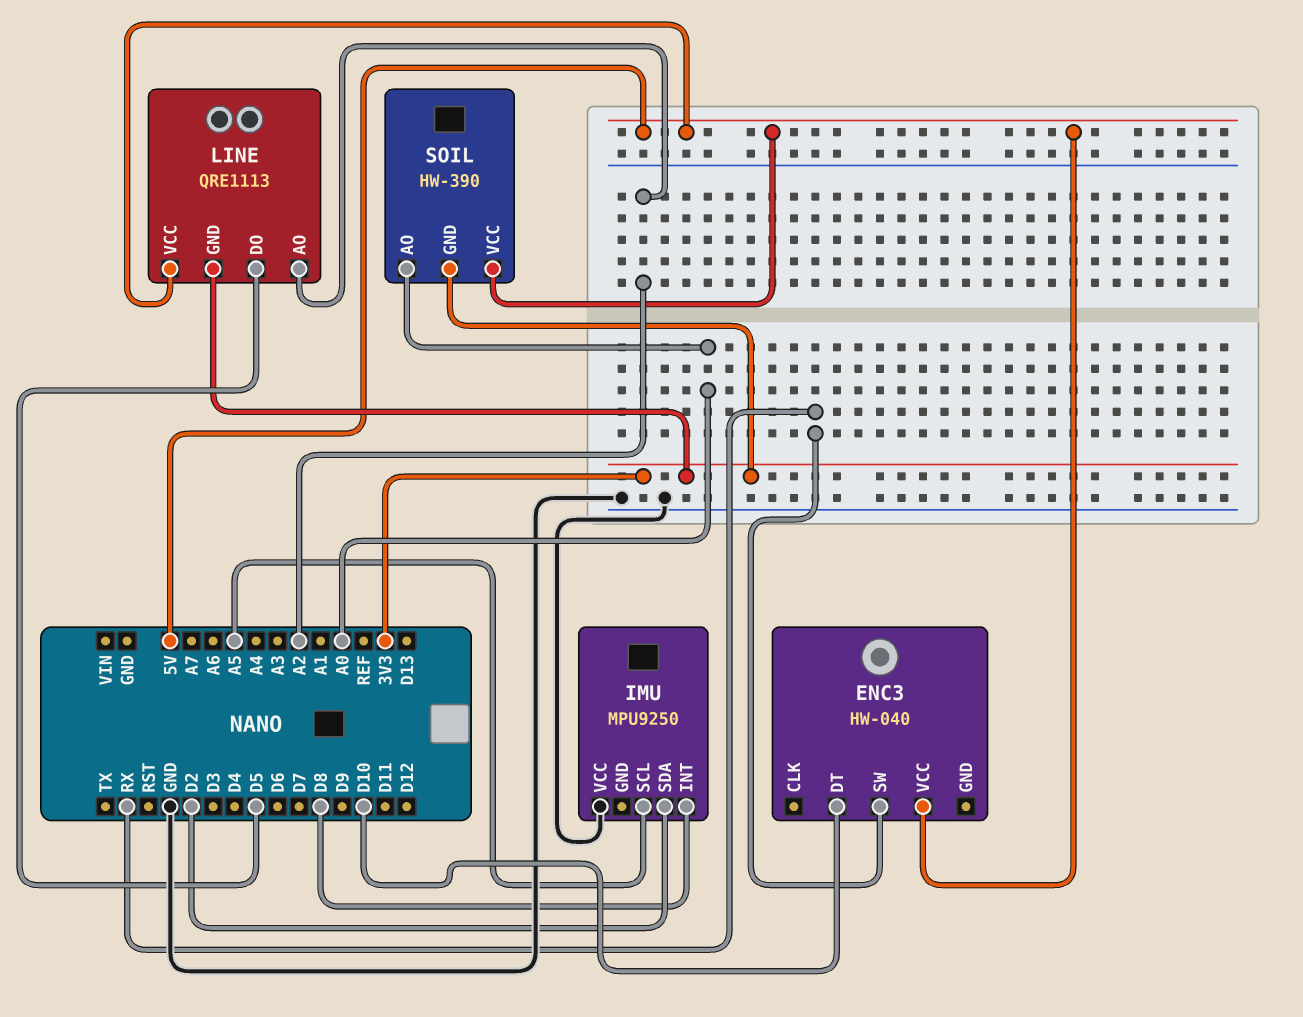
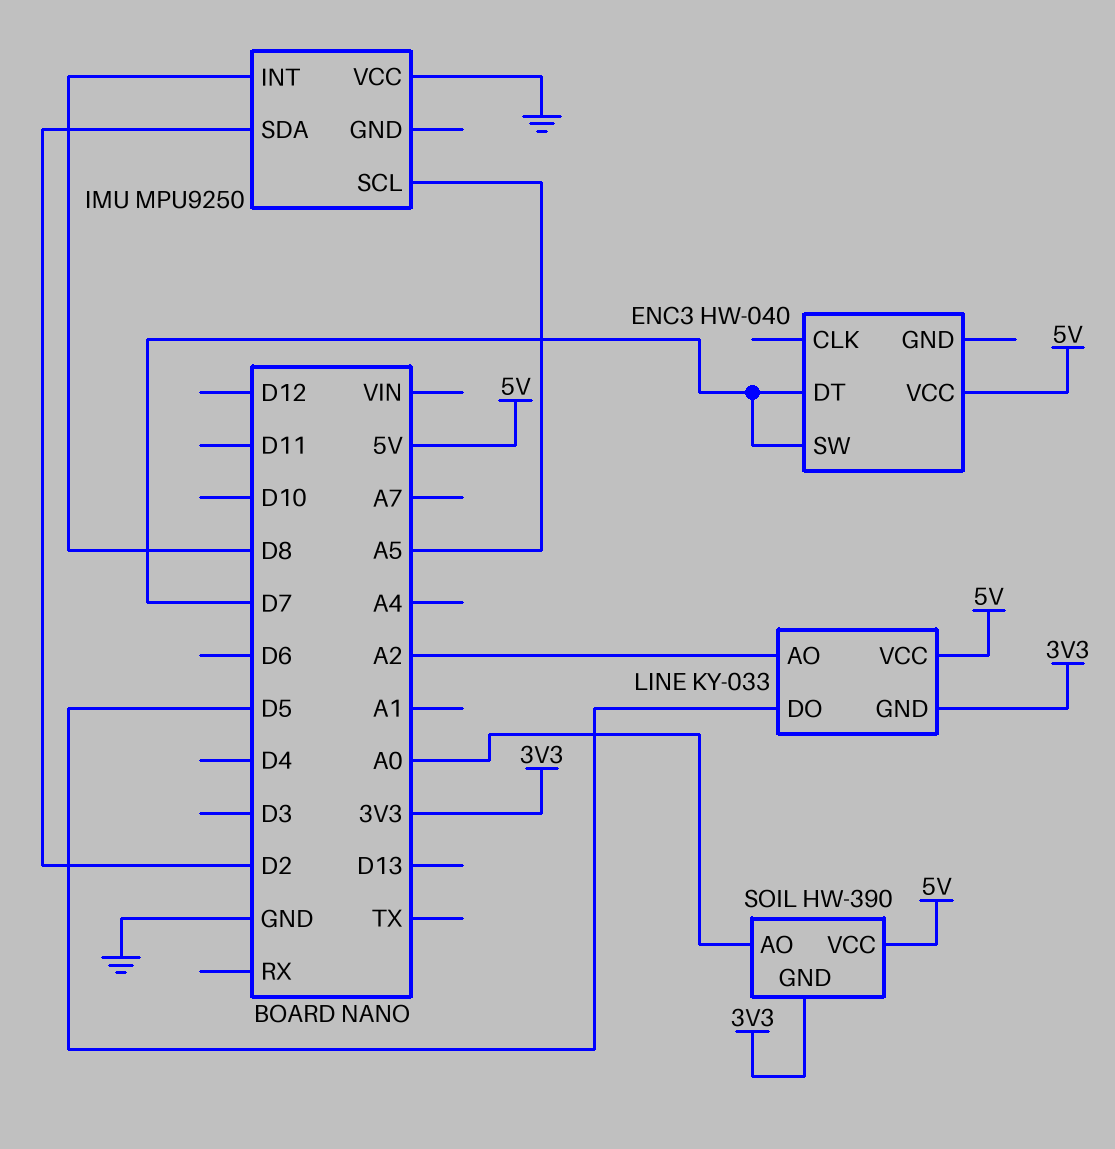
ENC3 pin DT: D10 -> D7
ENC3 pin SW: RX -> D7
LINE: QRE1113 -> KY-033

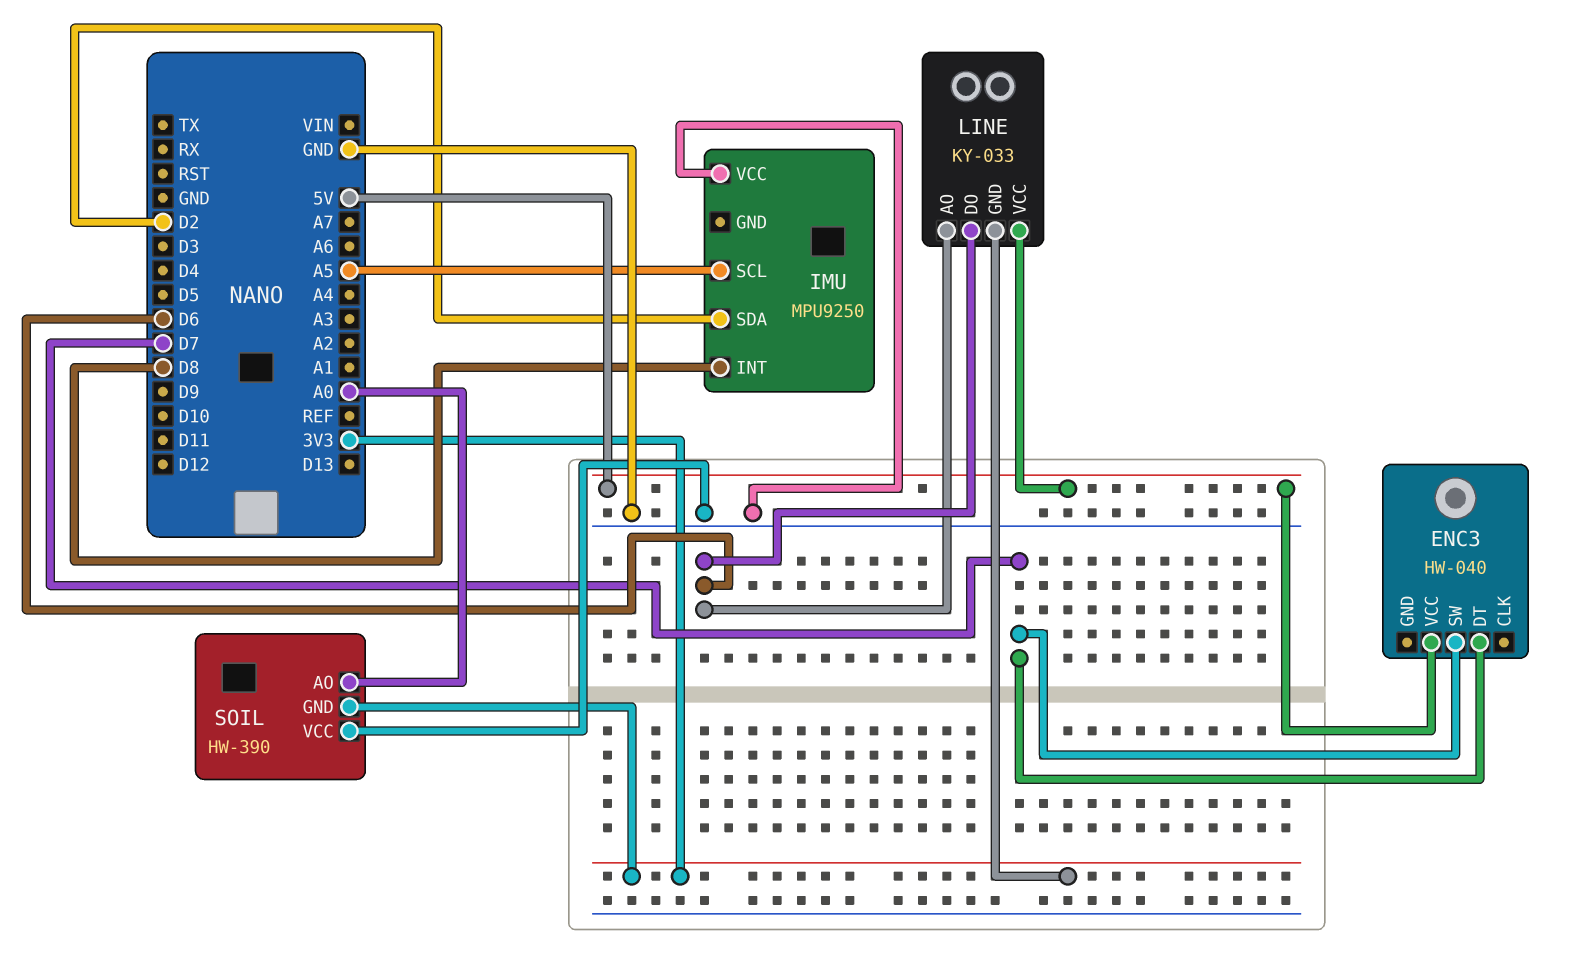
LINE pin AO: A2 -> D6
LINE pin DO: D5 -> D6
SOIL pin VCC: 5V -> GND

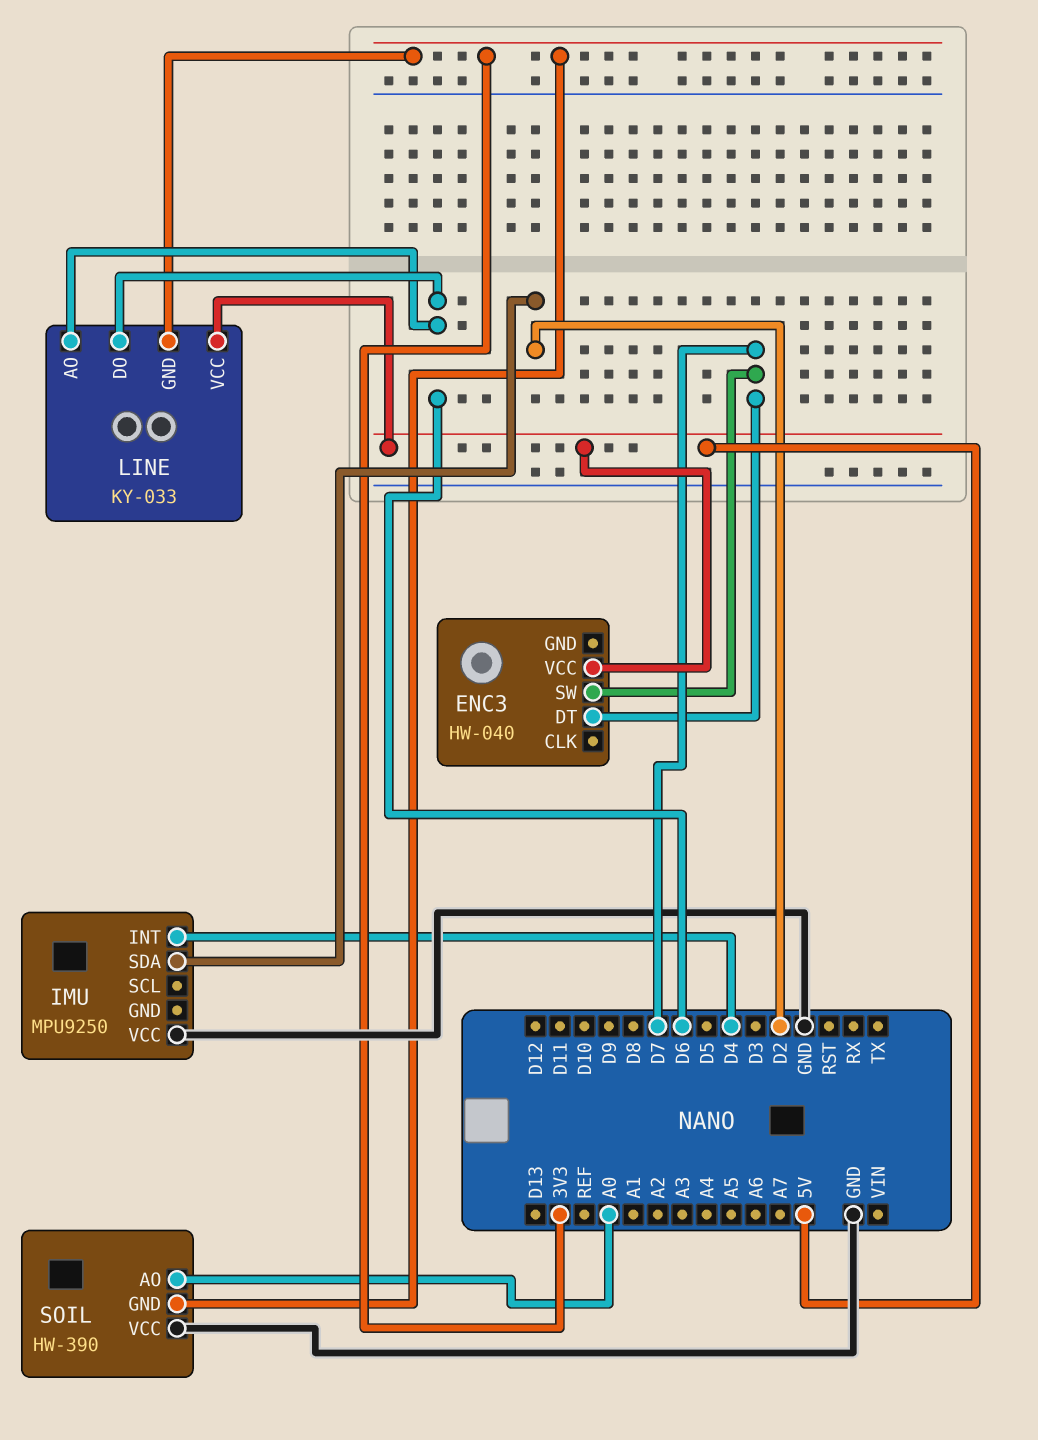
IMU pin INT: D8 -> D4
IMU pin SCL: A5 -> none

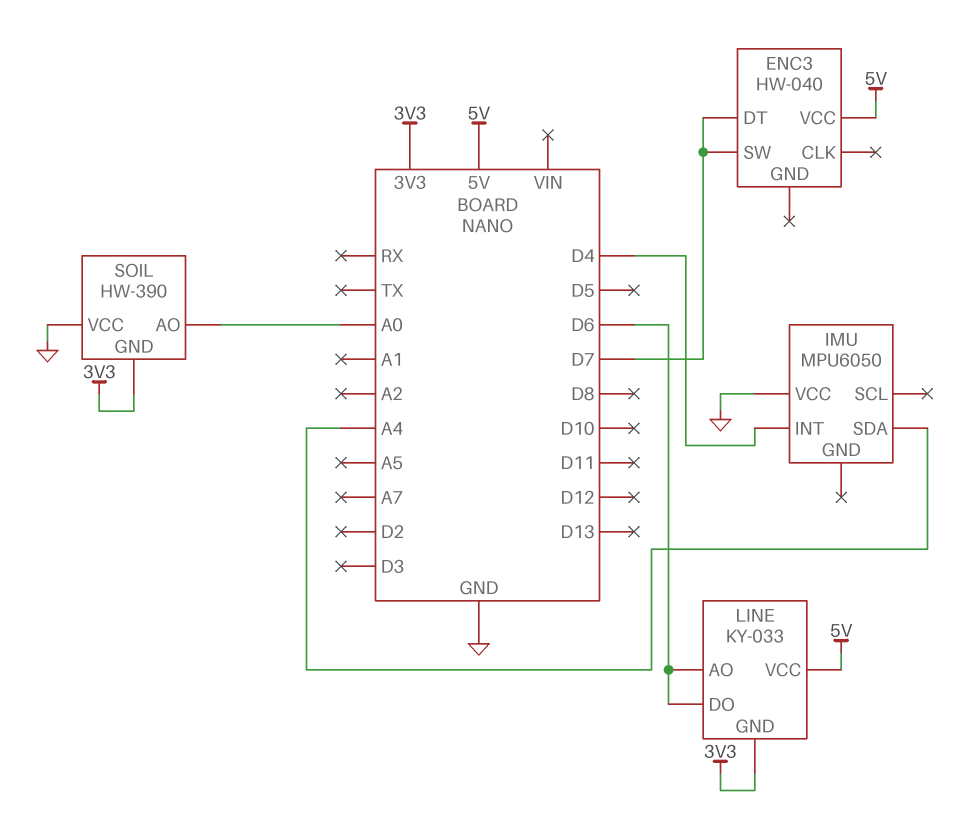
IMU: MPU9250 -> MPU6050
IMU pin SDA: D2 -> A4

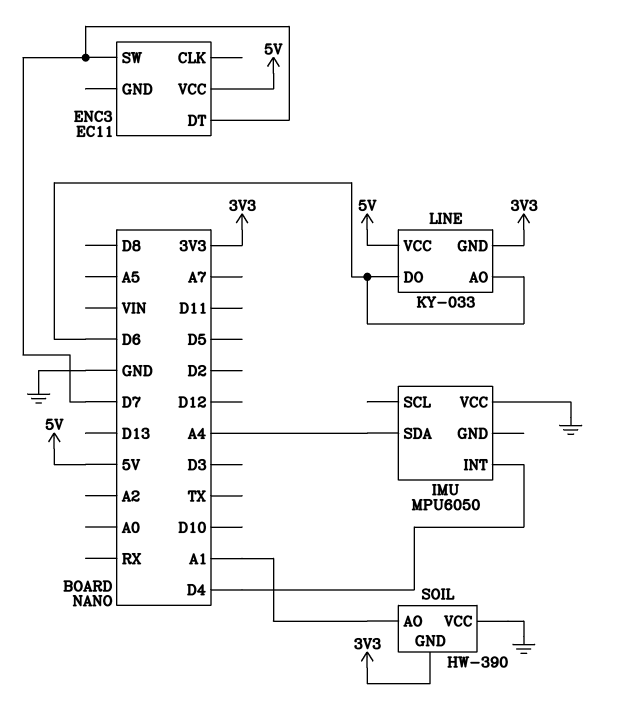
ENC3: HW-040 -> EC11
SOIL pin AO: A0 -> A1

